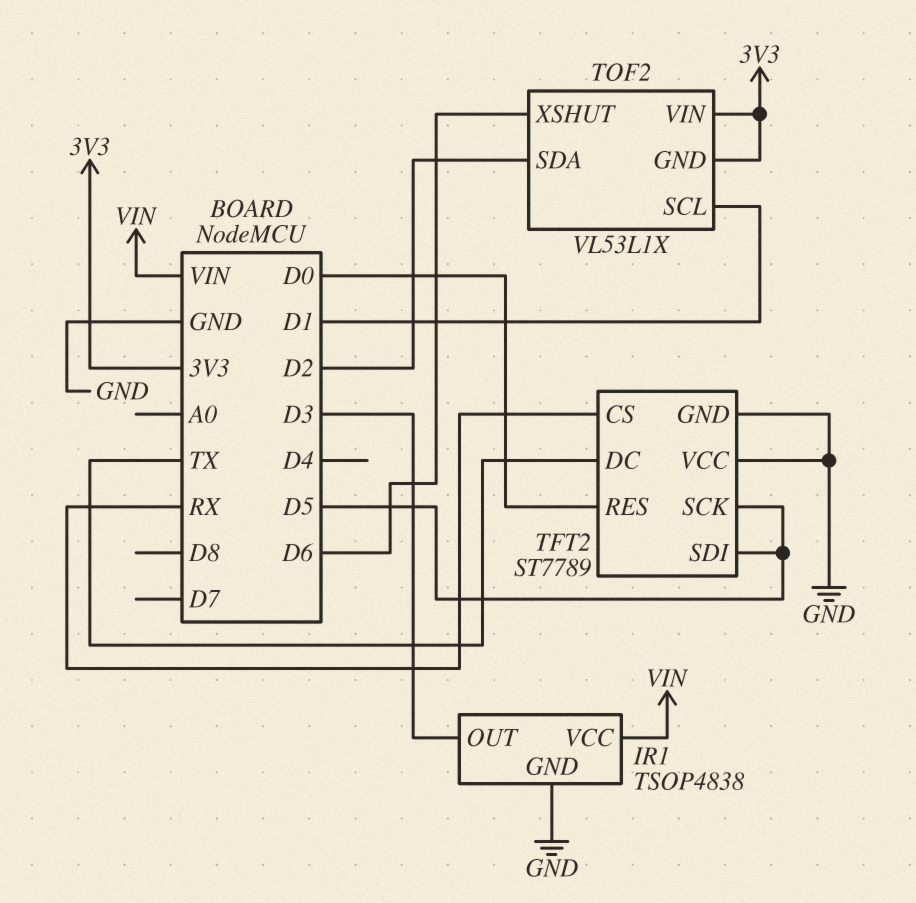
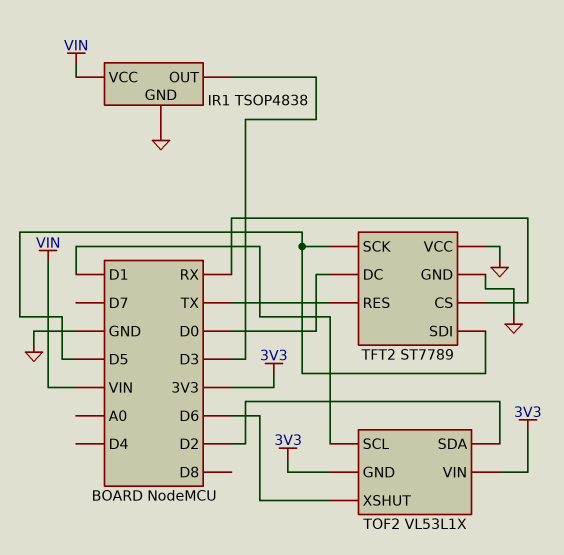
TFT2 pin DC: TX -> D0
TFT2 pin RES: D0 -> TX

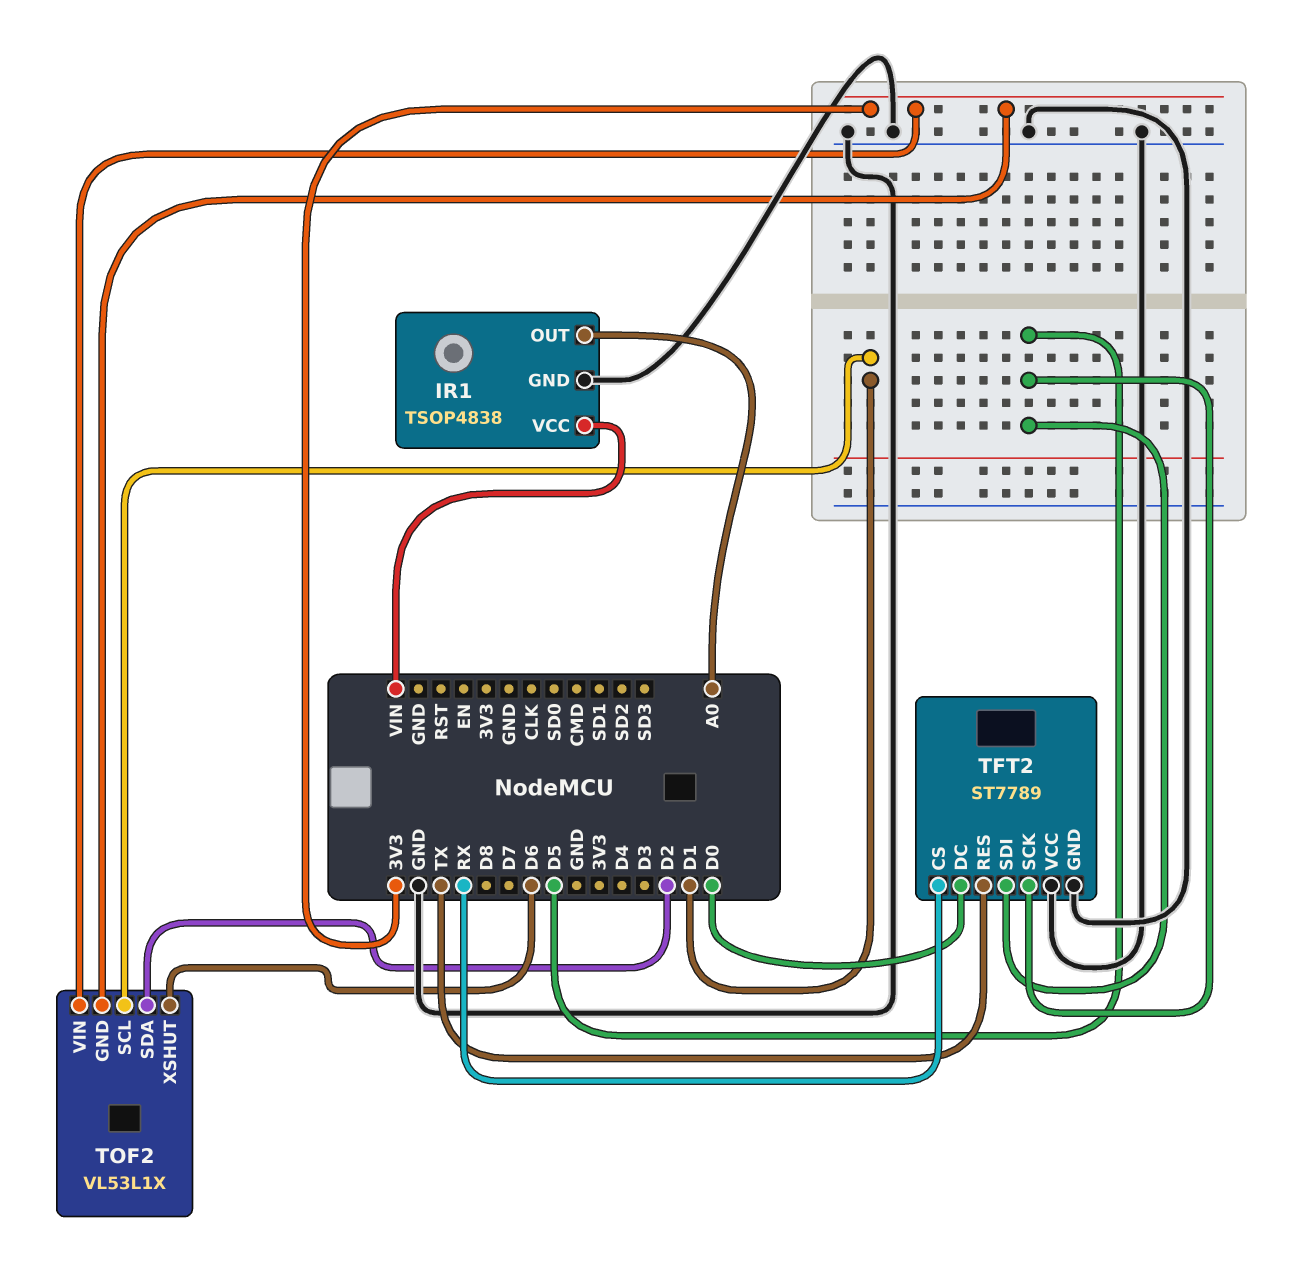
IR1 pin OUT: D3 -> A0

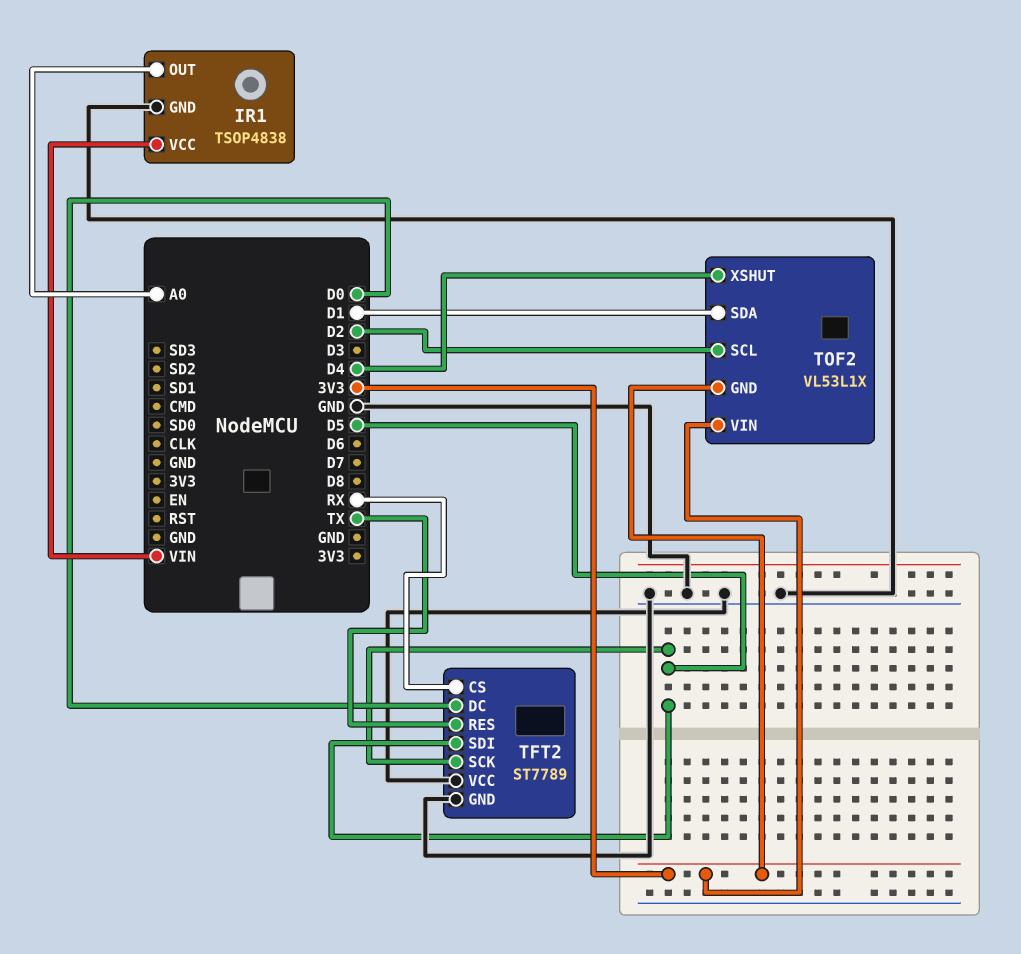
TOF2 pin SCL: D1 -> D2
TOF2 pin SDA: D2 -> D1
TOF2 pin XSHUT: D6 -> D4

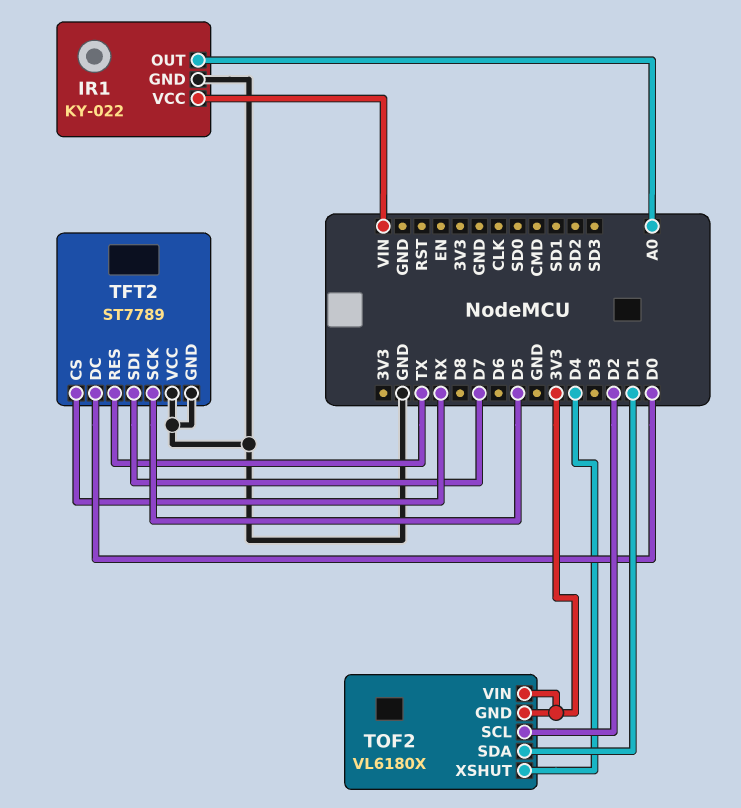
IR1: TSOP4838 -> KY-022
TFT2 pin SDI: D5 -> D7
TOF2: VL53L1X -> VL6180X

